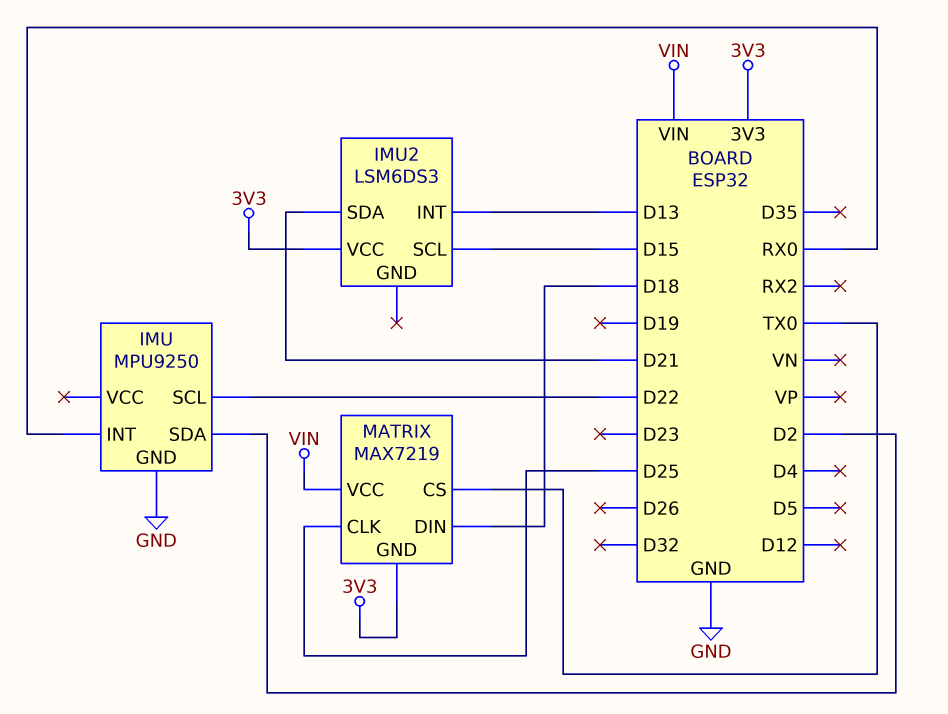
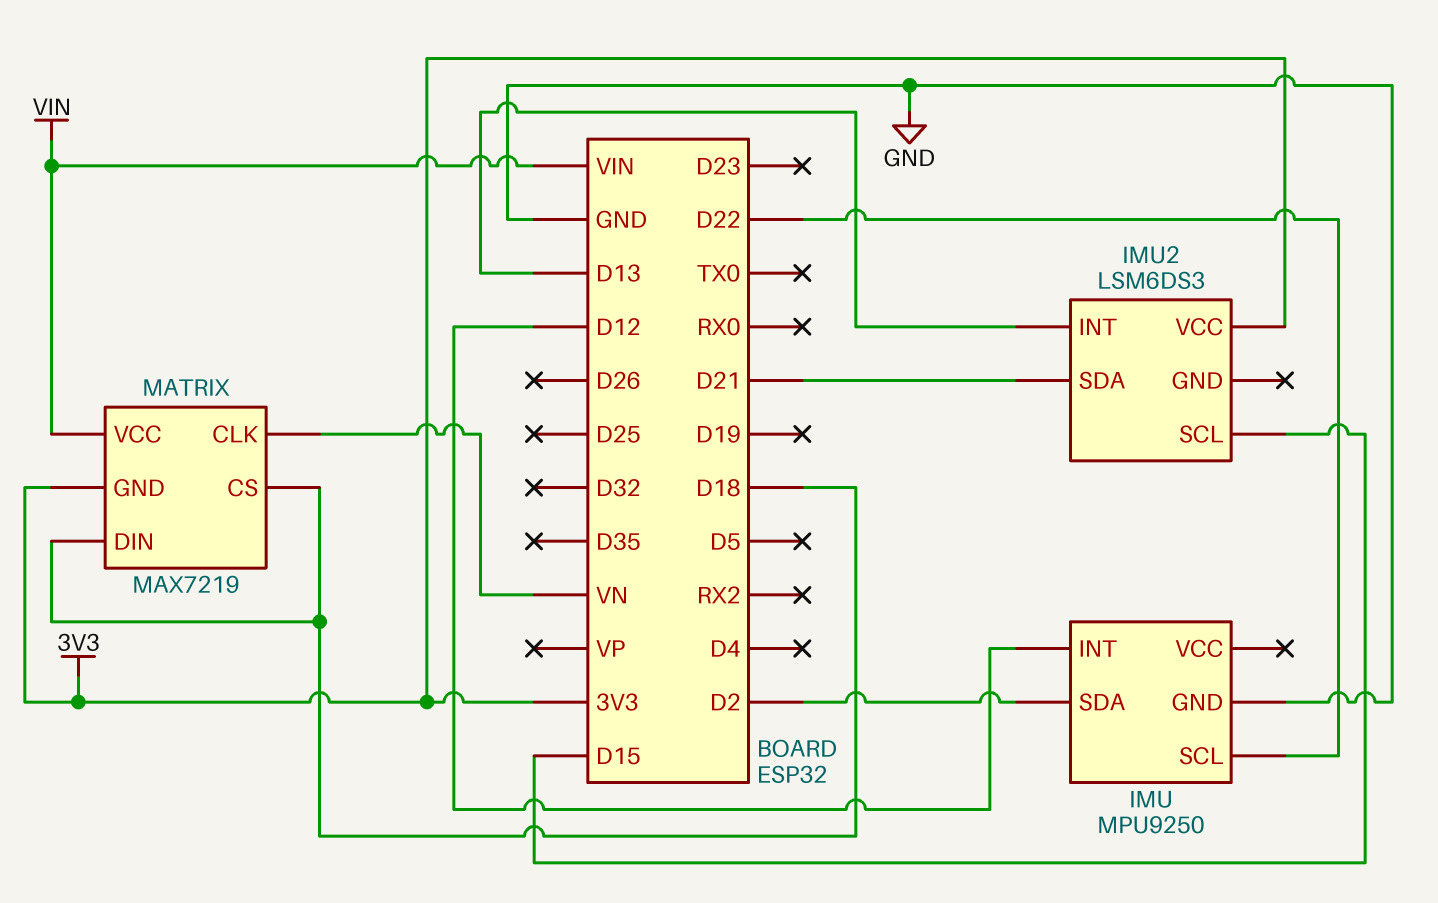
IMU pin INT: RX0 -> D12
MATRIX pin CLK: D25 -> VN
MATRIX pin CS: TX0 -> D18

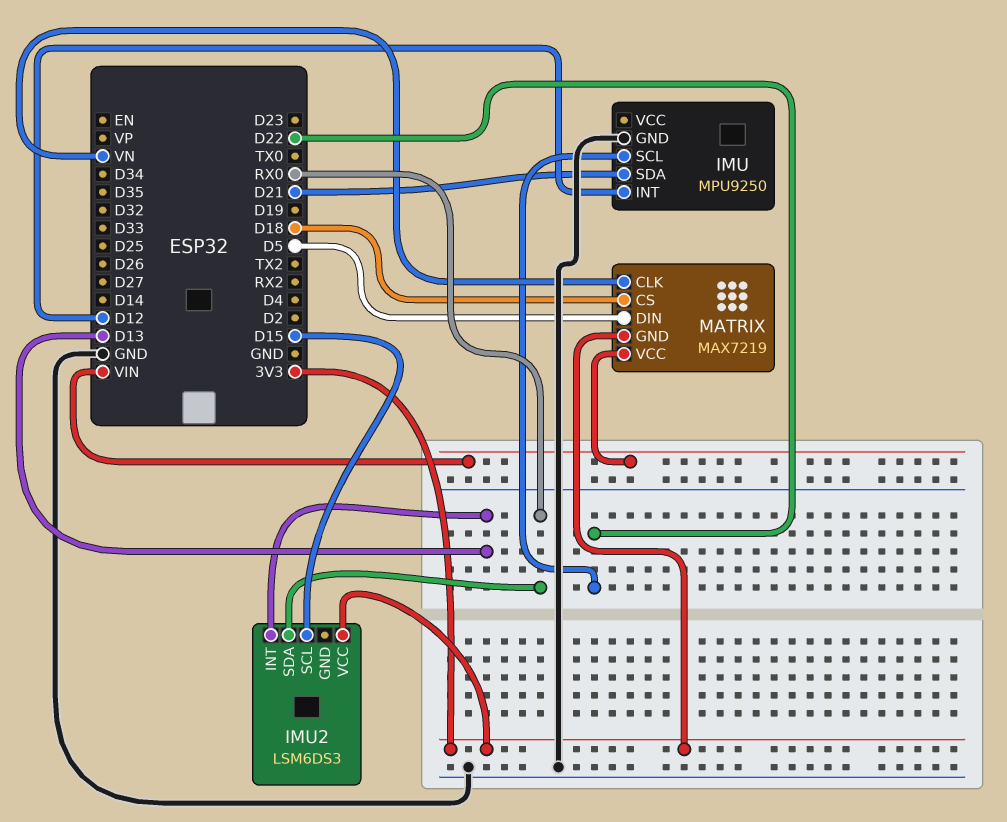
IMU pin SDA: D2 -> D21
IMU2 pin SDA: D21 -> RX0
MATRIX pin DIN: D18 -> D5

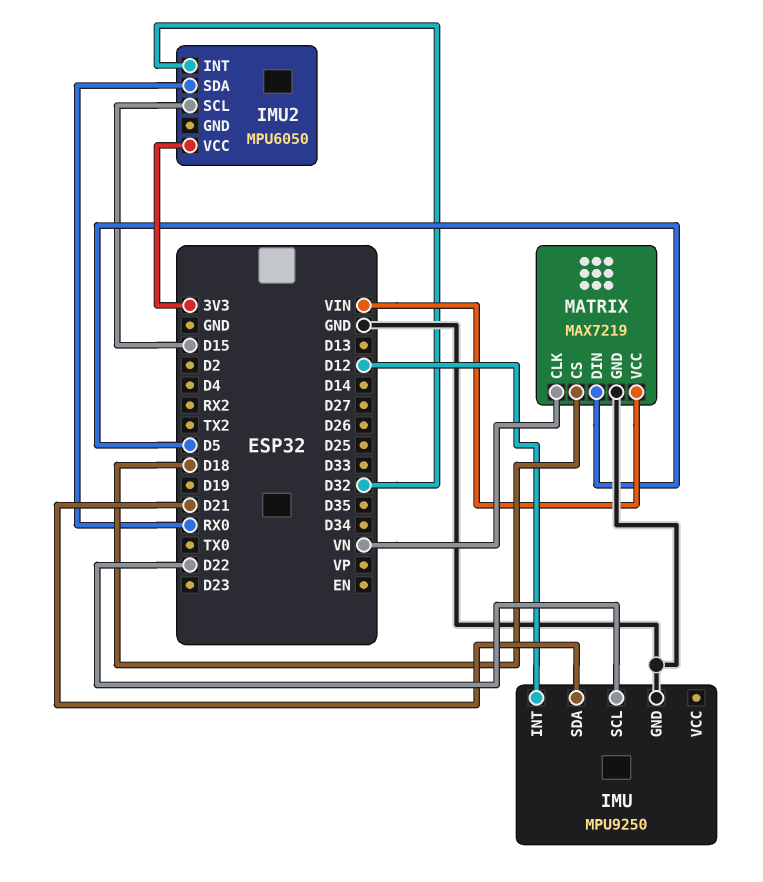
IMU2: LSM6DS3 -> MPU6050
IMU2 pin INT: D13 -> D32
MATRIX pin GND: 3V3 -> GND

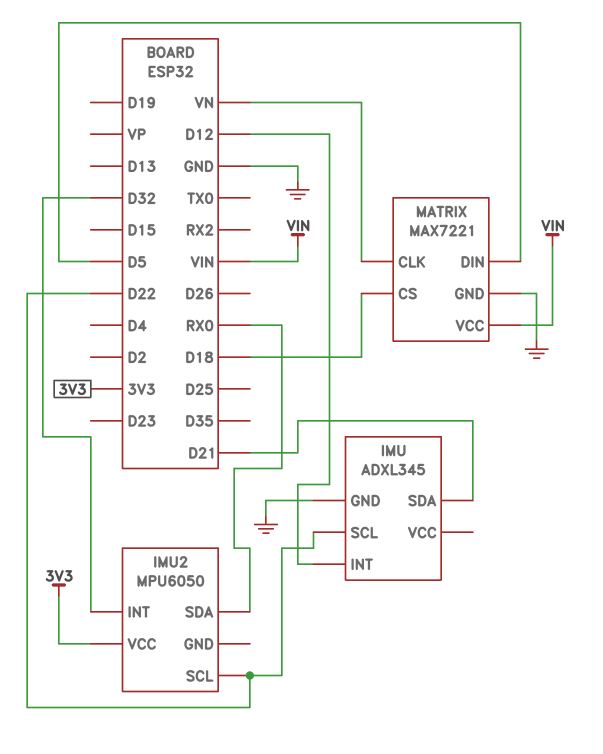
IMU: MPU9250 -> ADXL345
IMU2 pin SCL: D15 -> D22
MATRIX: MAX7219 -> MAX7221

